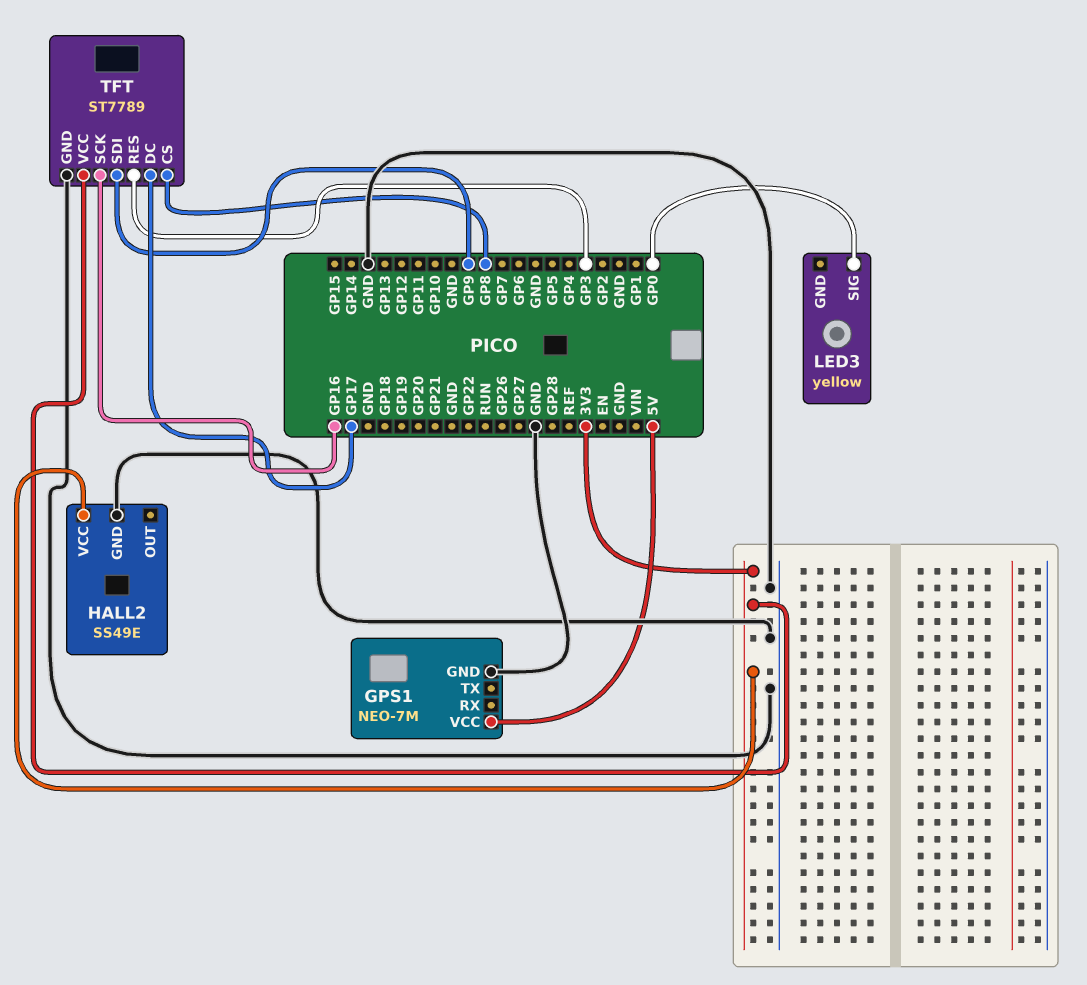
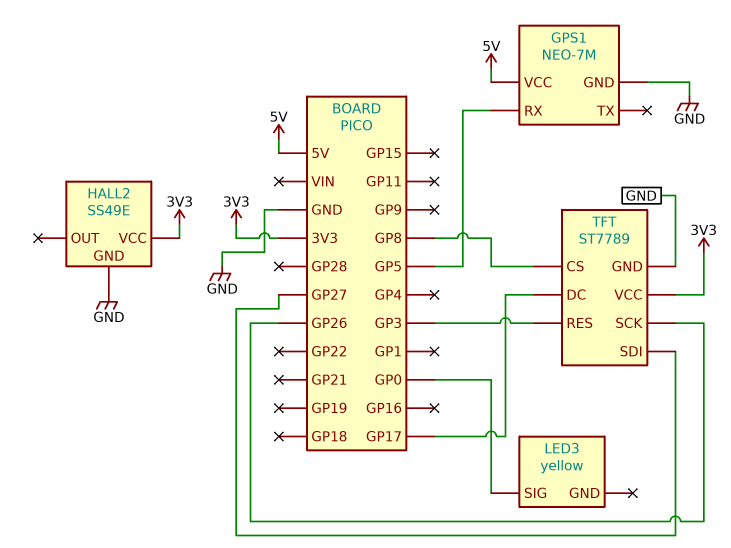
GPS1 pin RX: none -> GP5
TFT pin SCK: GP16 -> GP26
TFT pin SDI: GP9 -> GP27

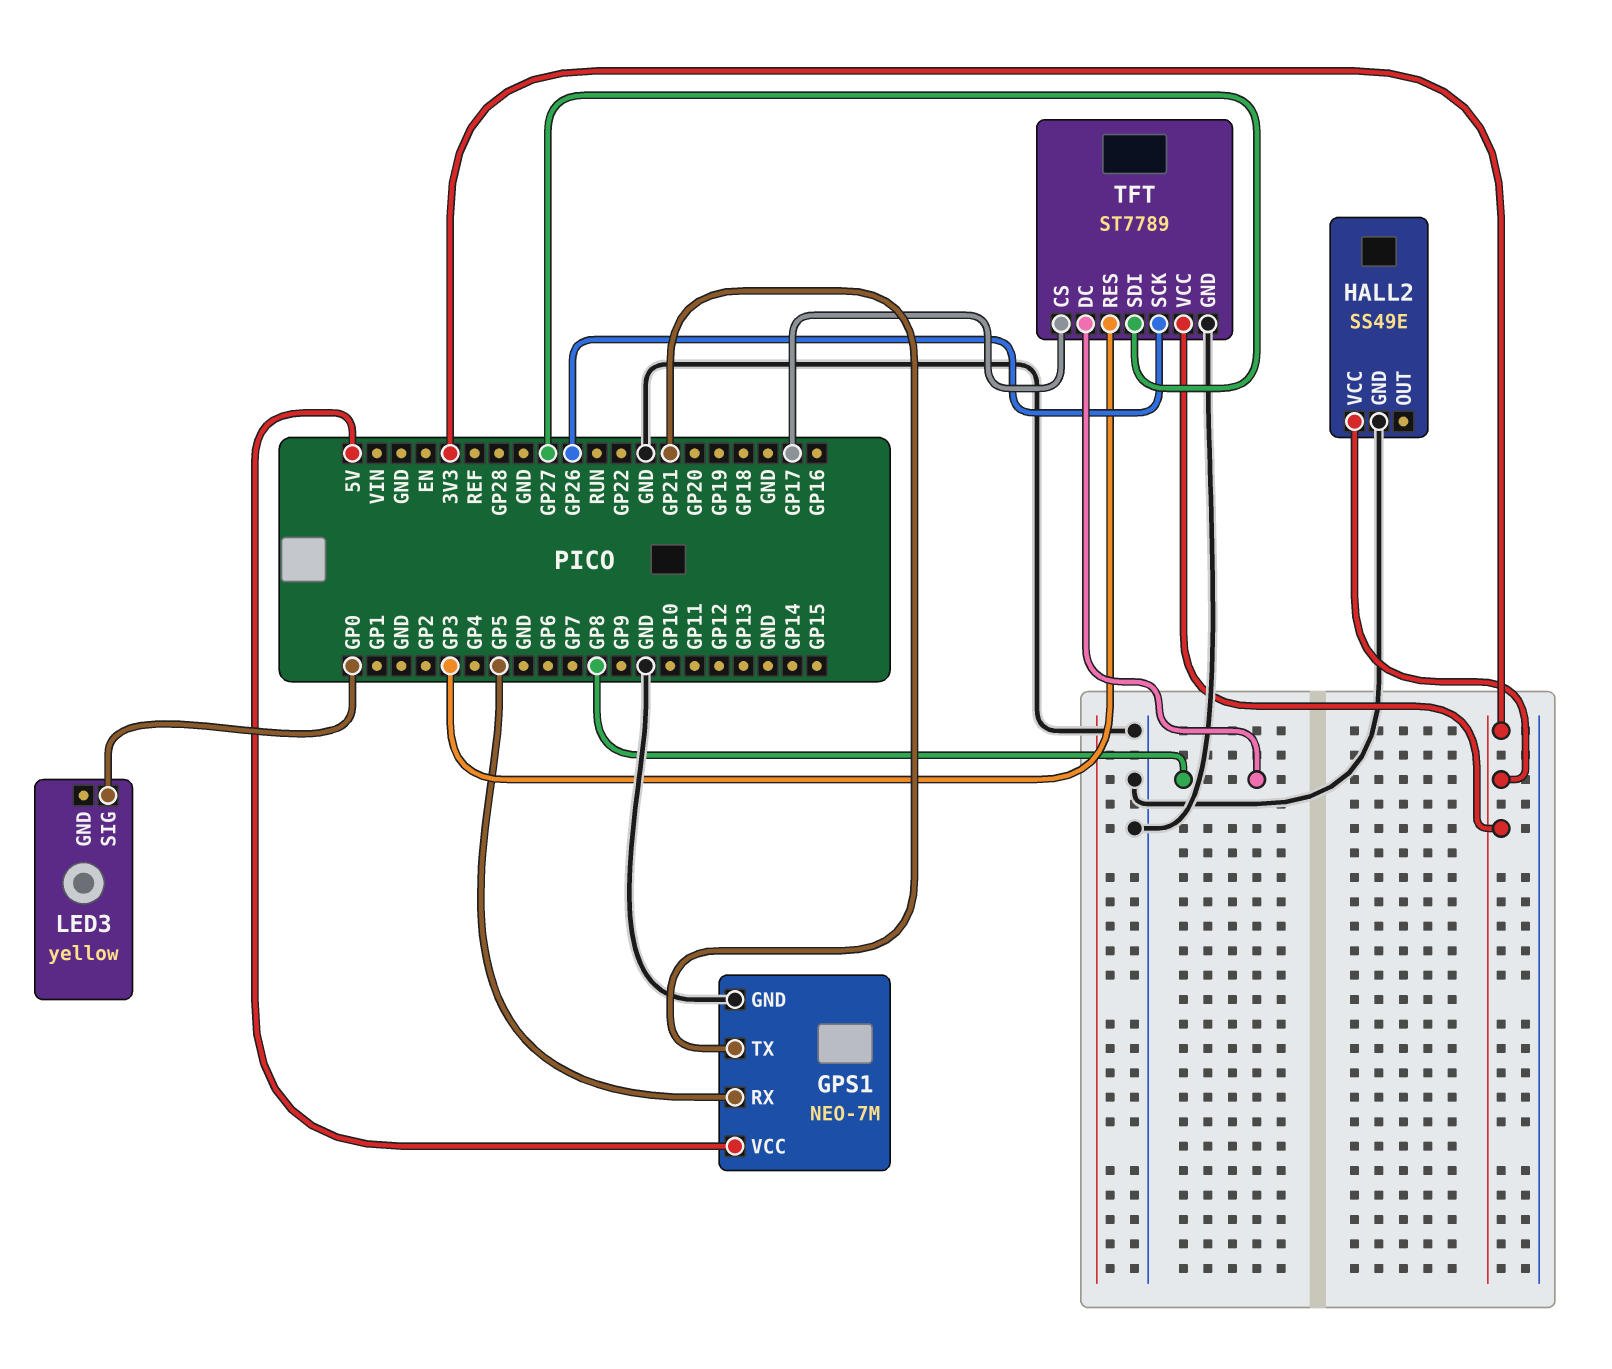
GPS1 pin TX: none -> GP21
TFT pin CS: GP8 -> GP17
TFT pin DC: GP17 -> GP8

